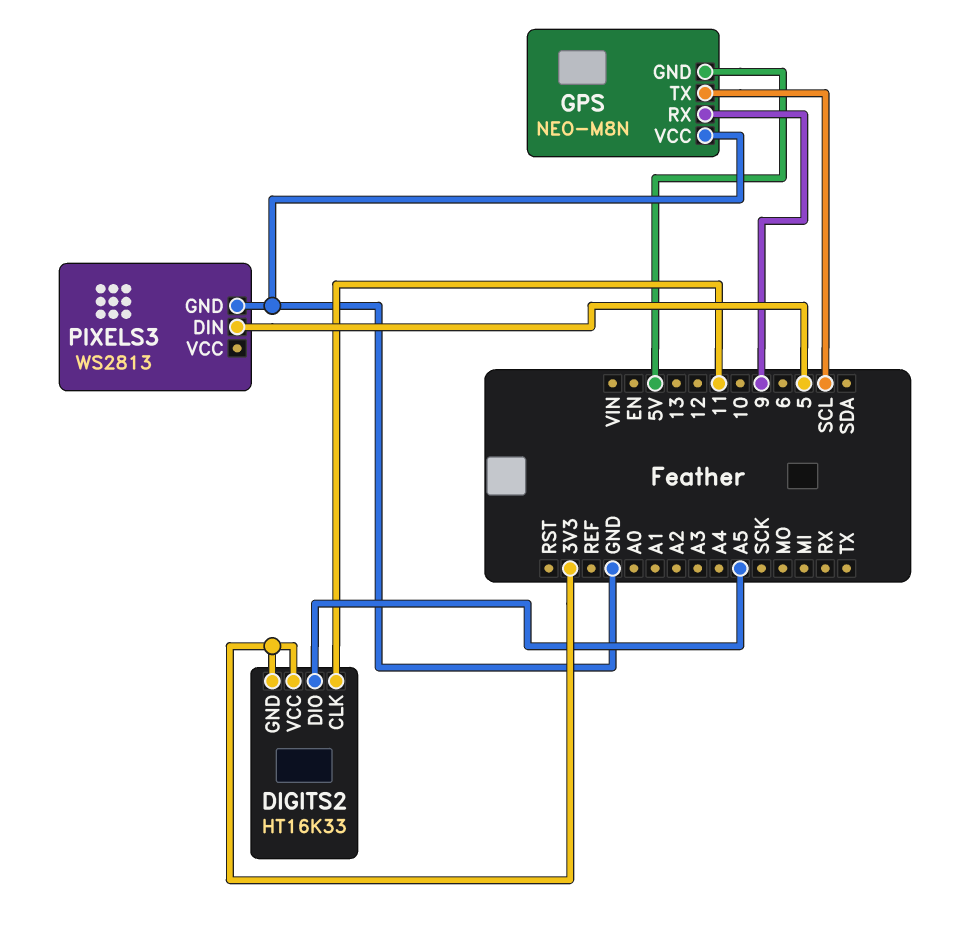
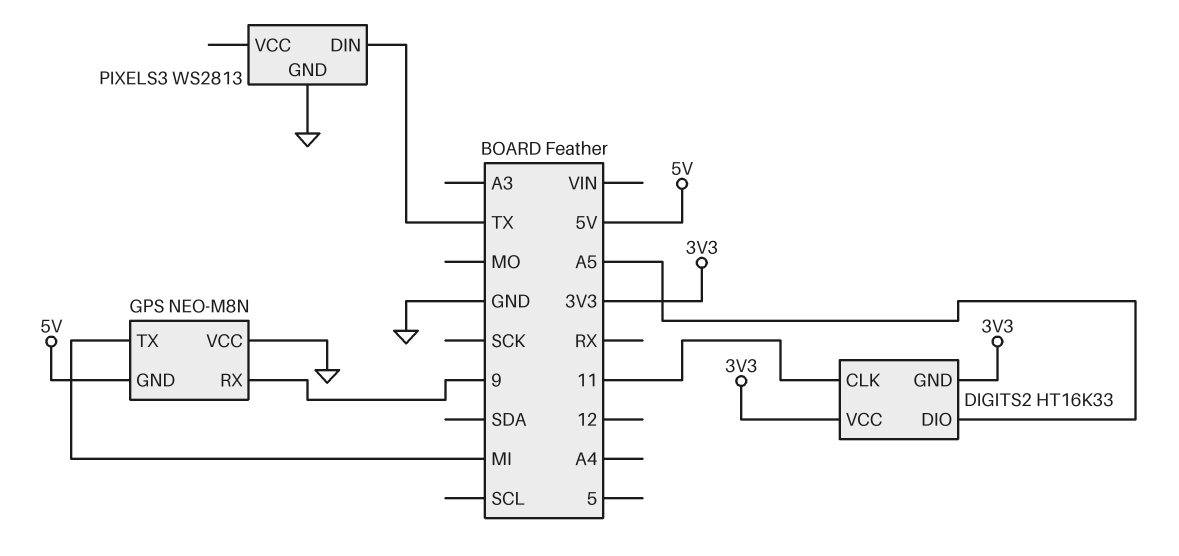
GPS pin TX: SCL -> MI
PIXELS3 pin DIN: 5 -> TX

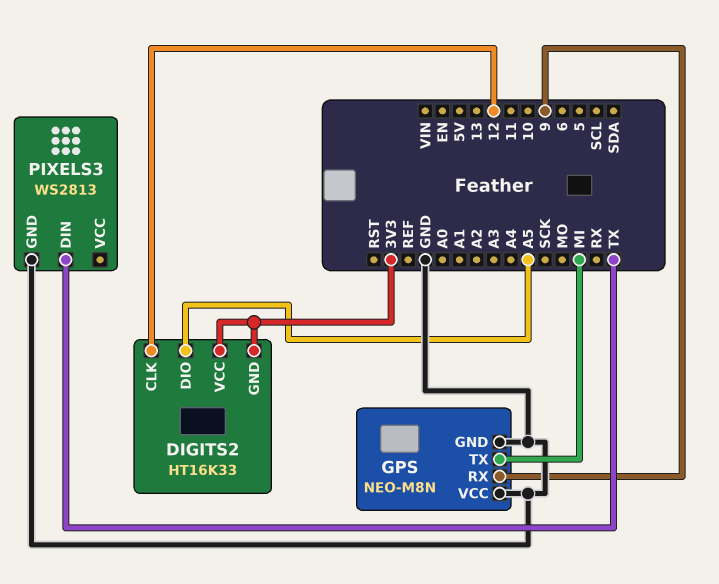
DIGITS2 pin CLK: 11 -> 12
GPS pin GND: 5V -> GND

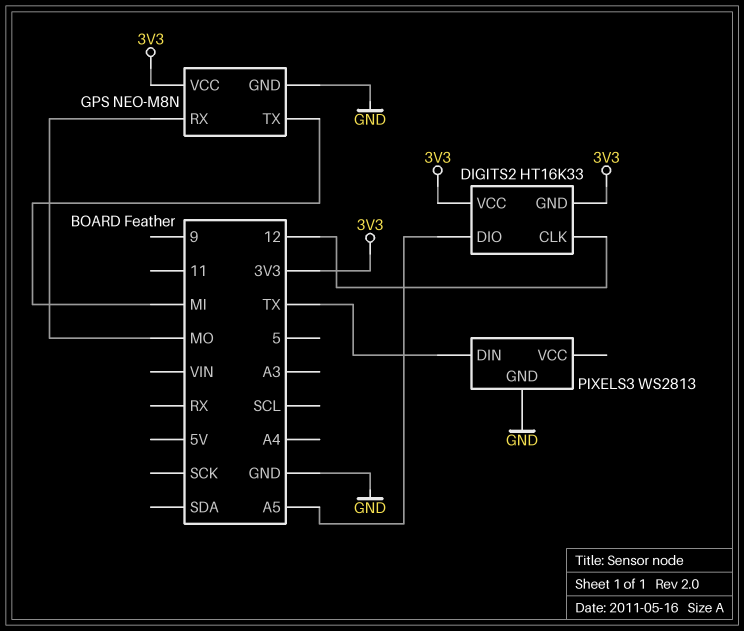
GPS pin RX: 9 -> MO
GPS pin VCC: GND -> 3V3

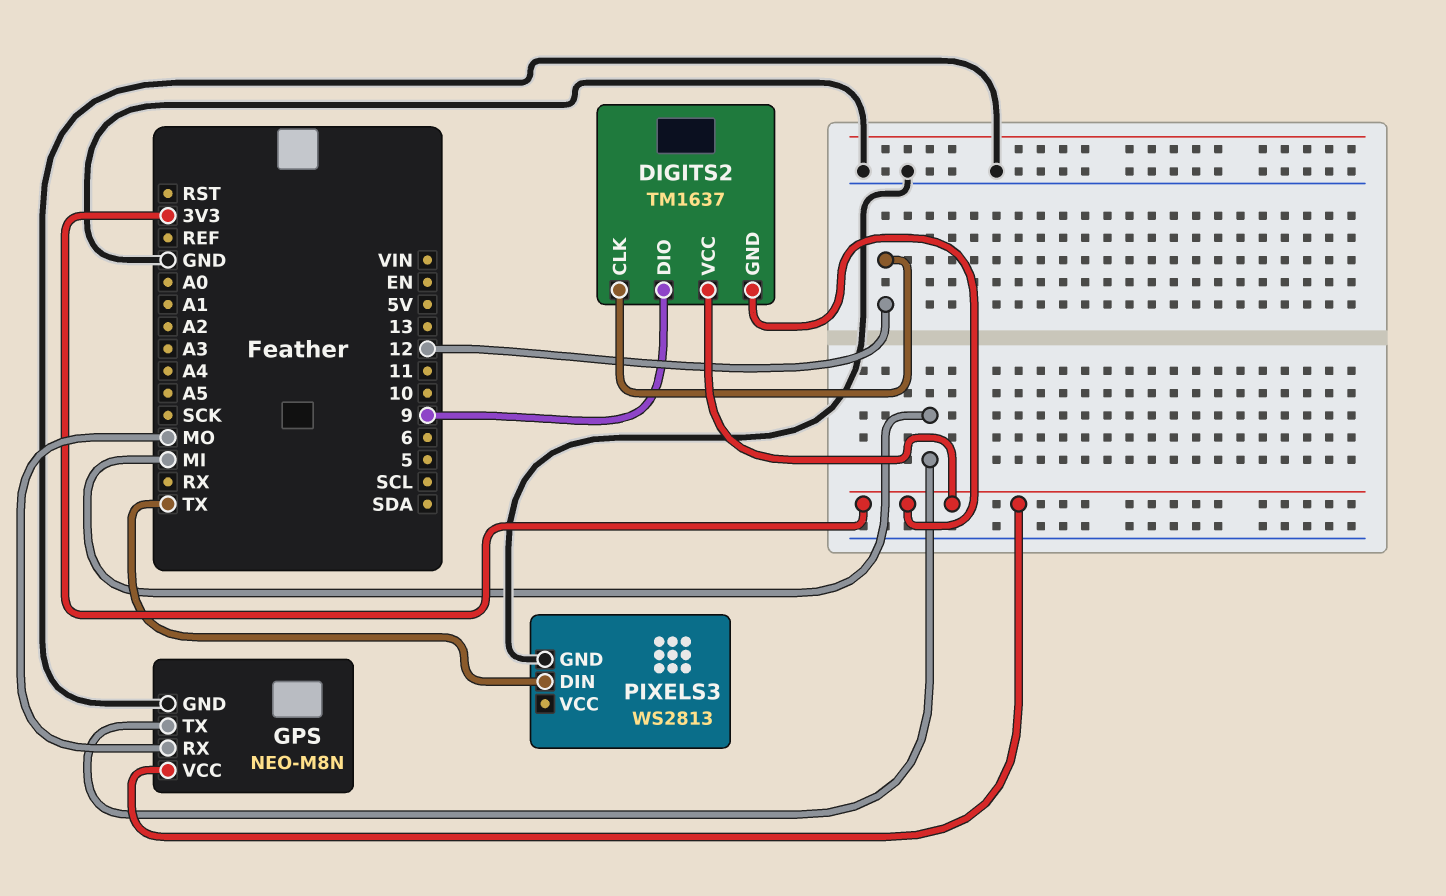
DIGITS2: HT16K33 -> TM1637
DIGITS2 pin DIO: A5 -> 9

